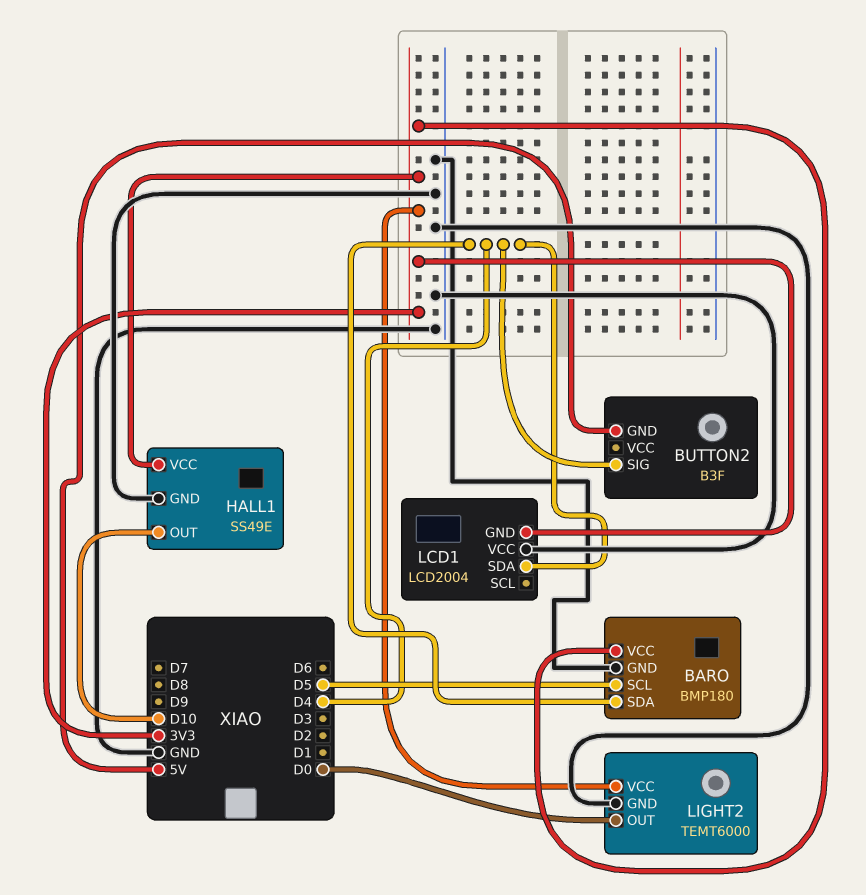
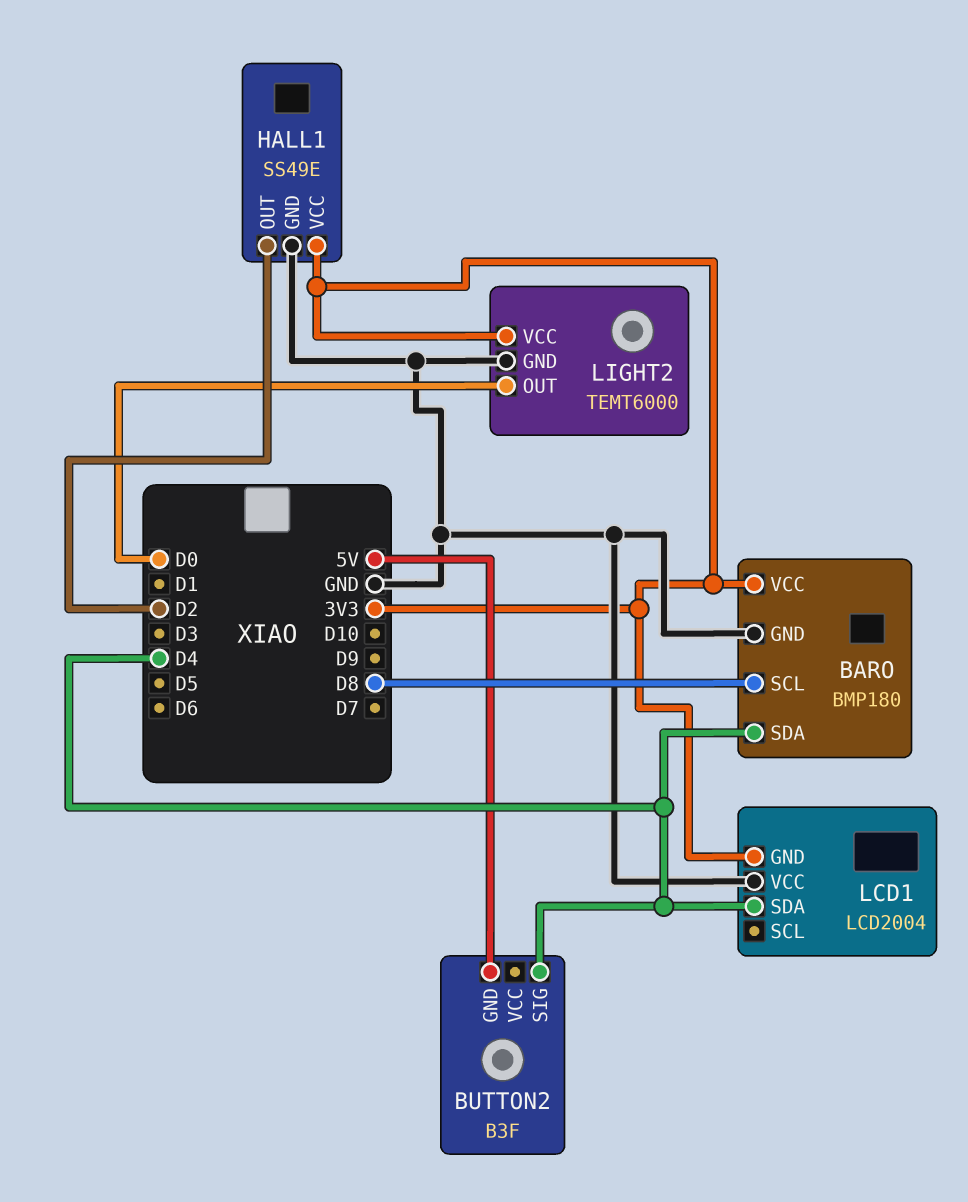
BARO pin SCL: D5 -> D8
HALL1 pin OUT: D10 -> D2

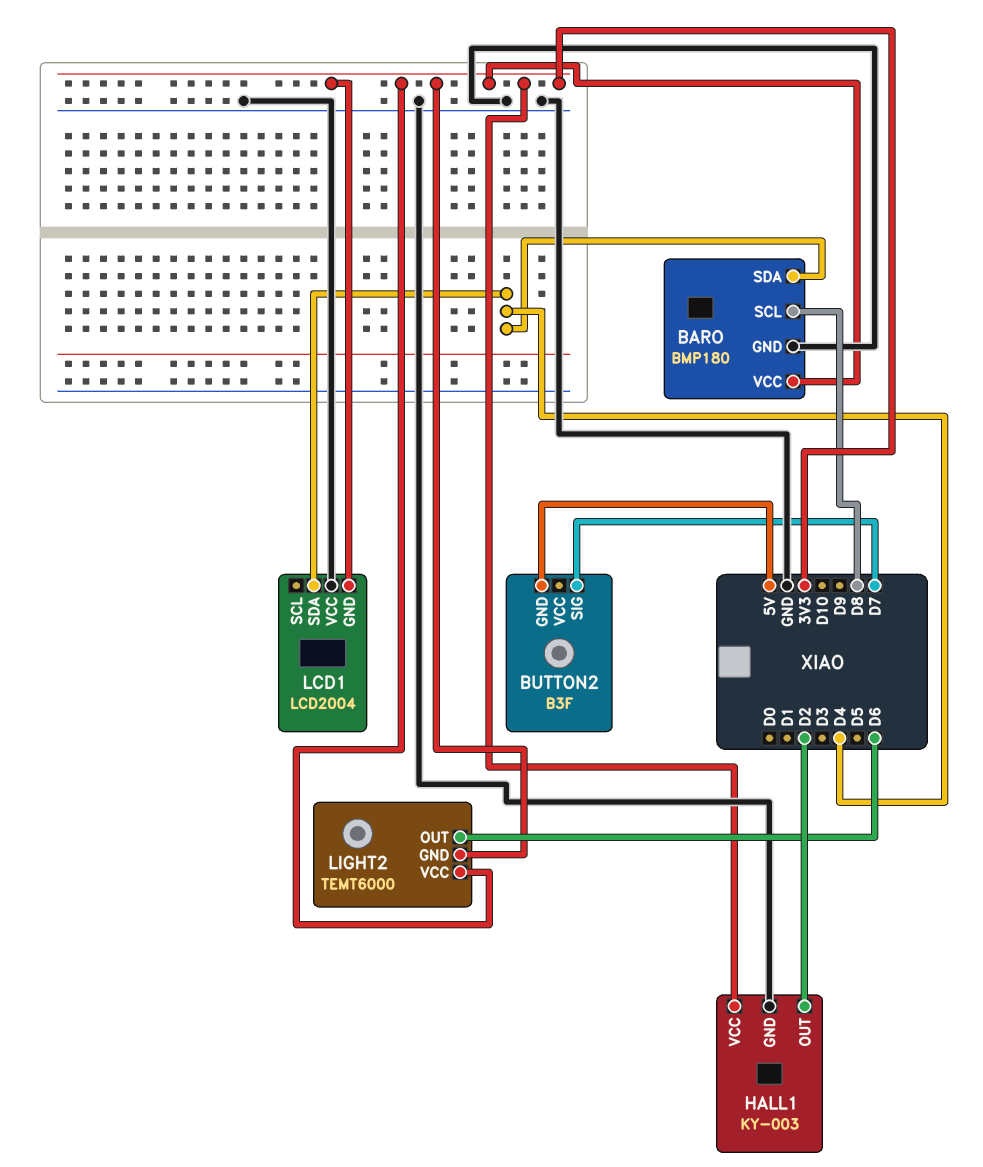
BUTTON2 pin SIG: D4 -> D7
HALL1: SS49E -> KY-003
LIGHT2 pin GND: GND -> 3V3
LIGHT2 pin OUT: D0 -> D6

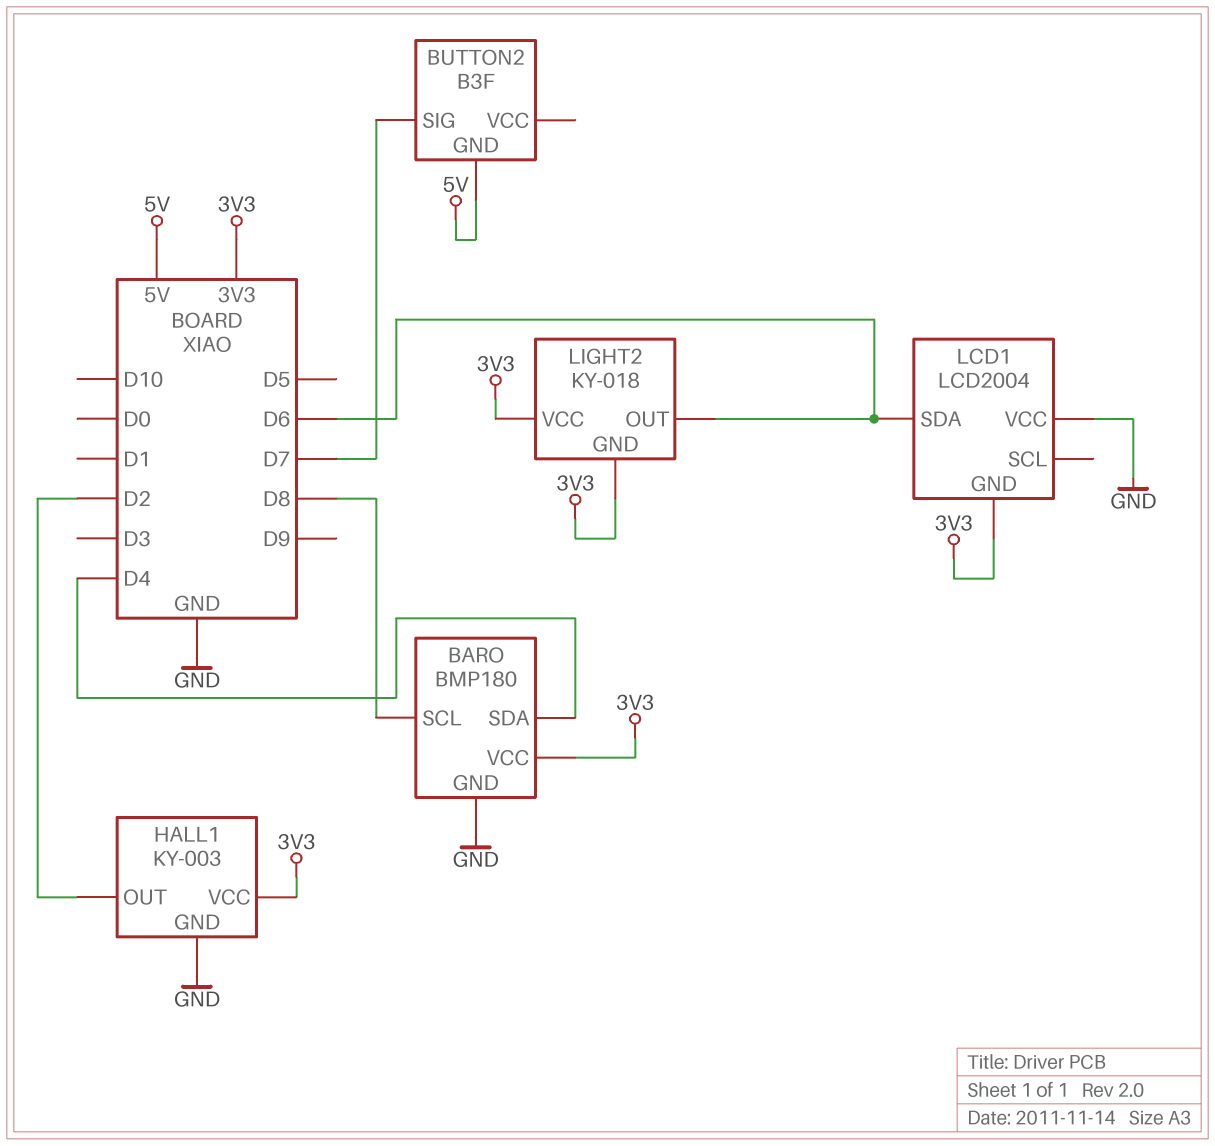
LCD1 pin SDA: D4 -> D6
LIGHT2: TEMT6000 -> KY-018

